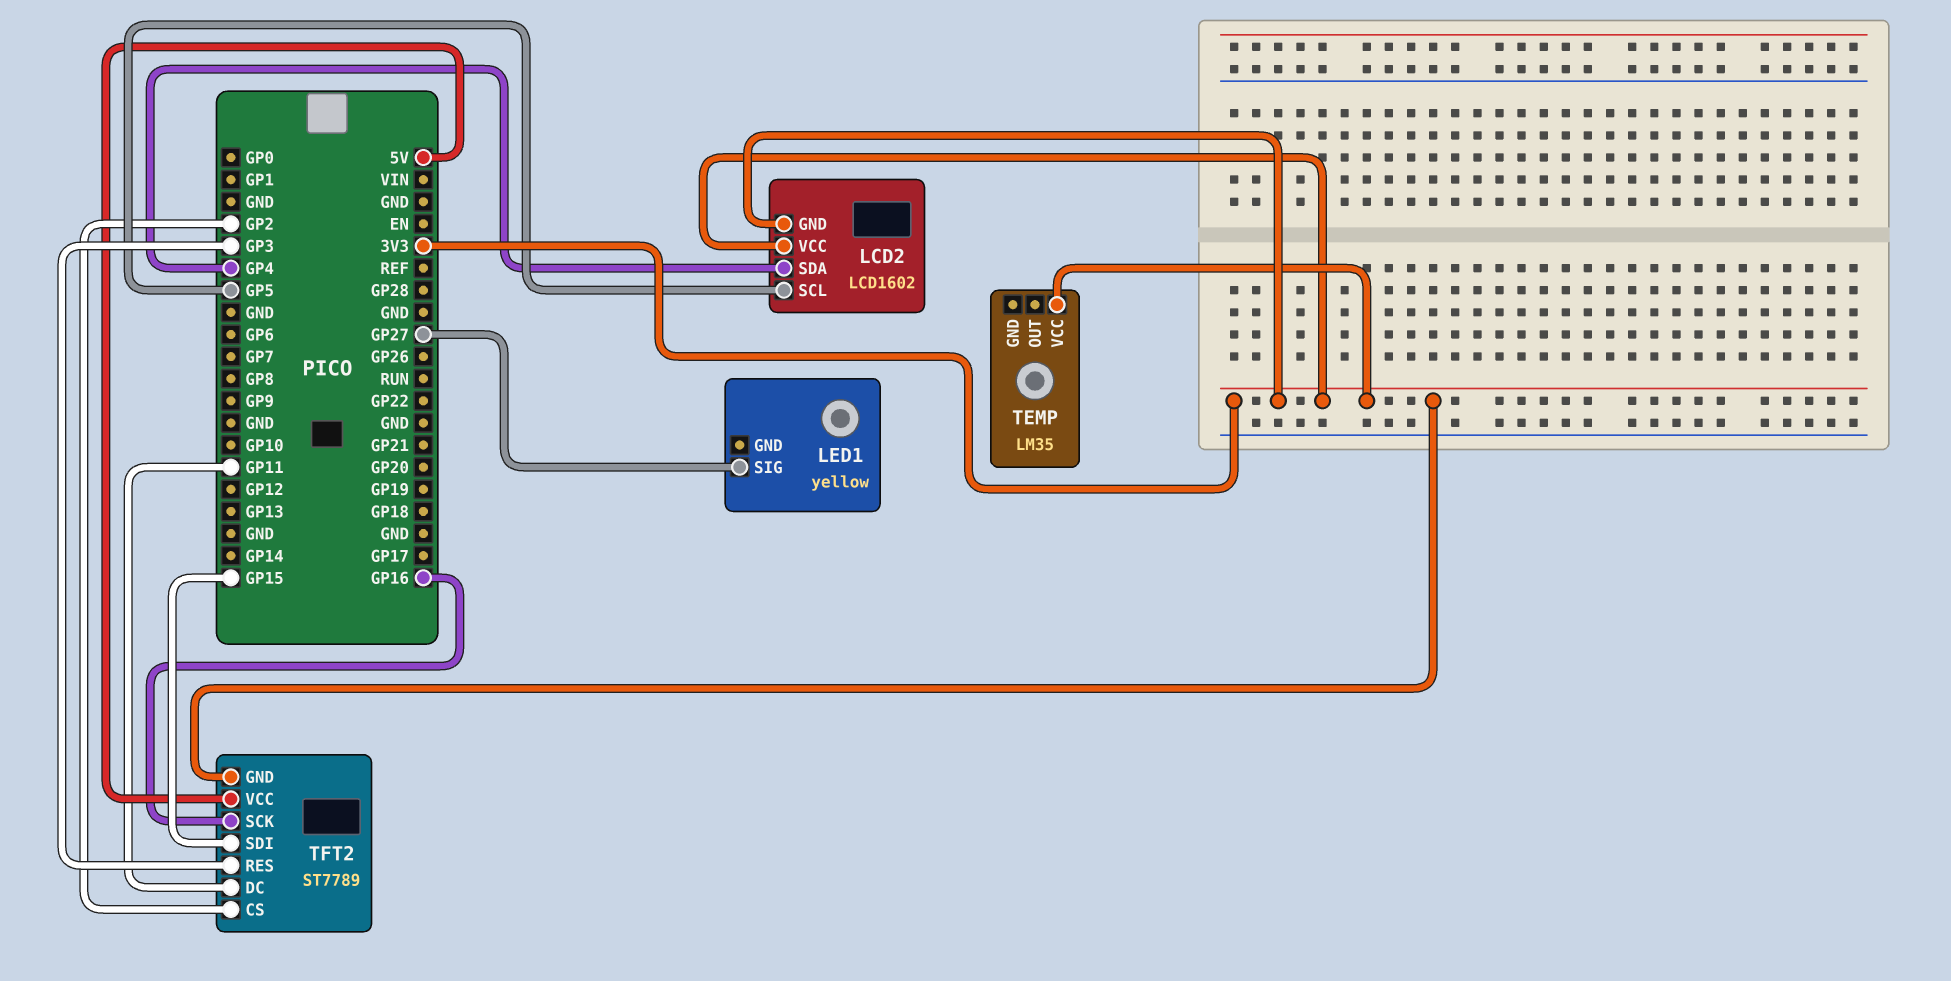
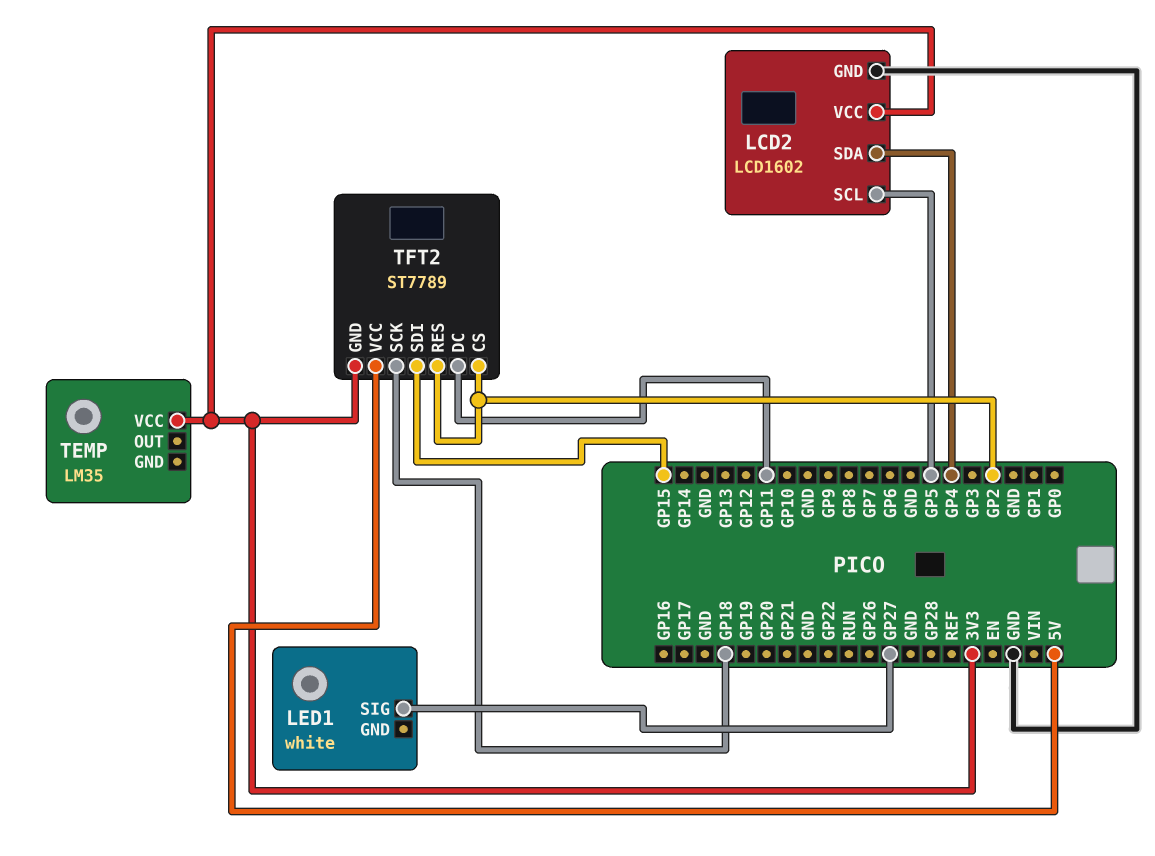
LCD2 pin GND: 3V3 -> GND
LED1: yellow -> white
TFT2 pin RES: GP3 -> GP2
TFT2 pin SCK: GP16 -> GP18

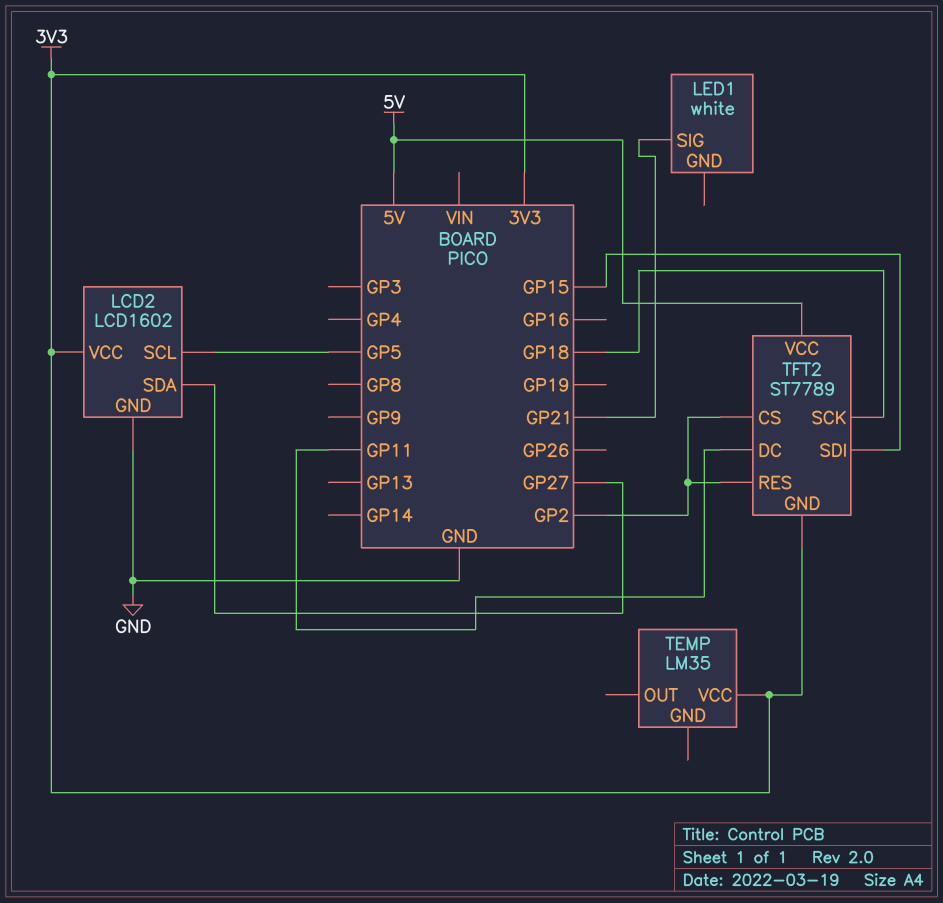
LCD2 pin SDA: GP4 -> GP27
LED1 pin SIG: GP27 -> GP21

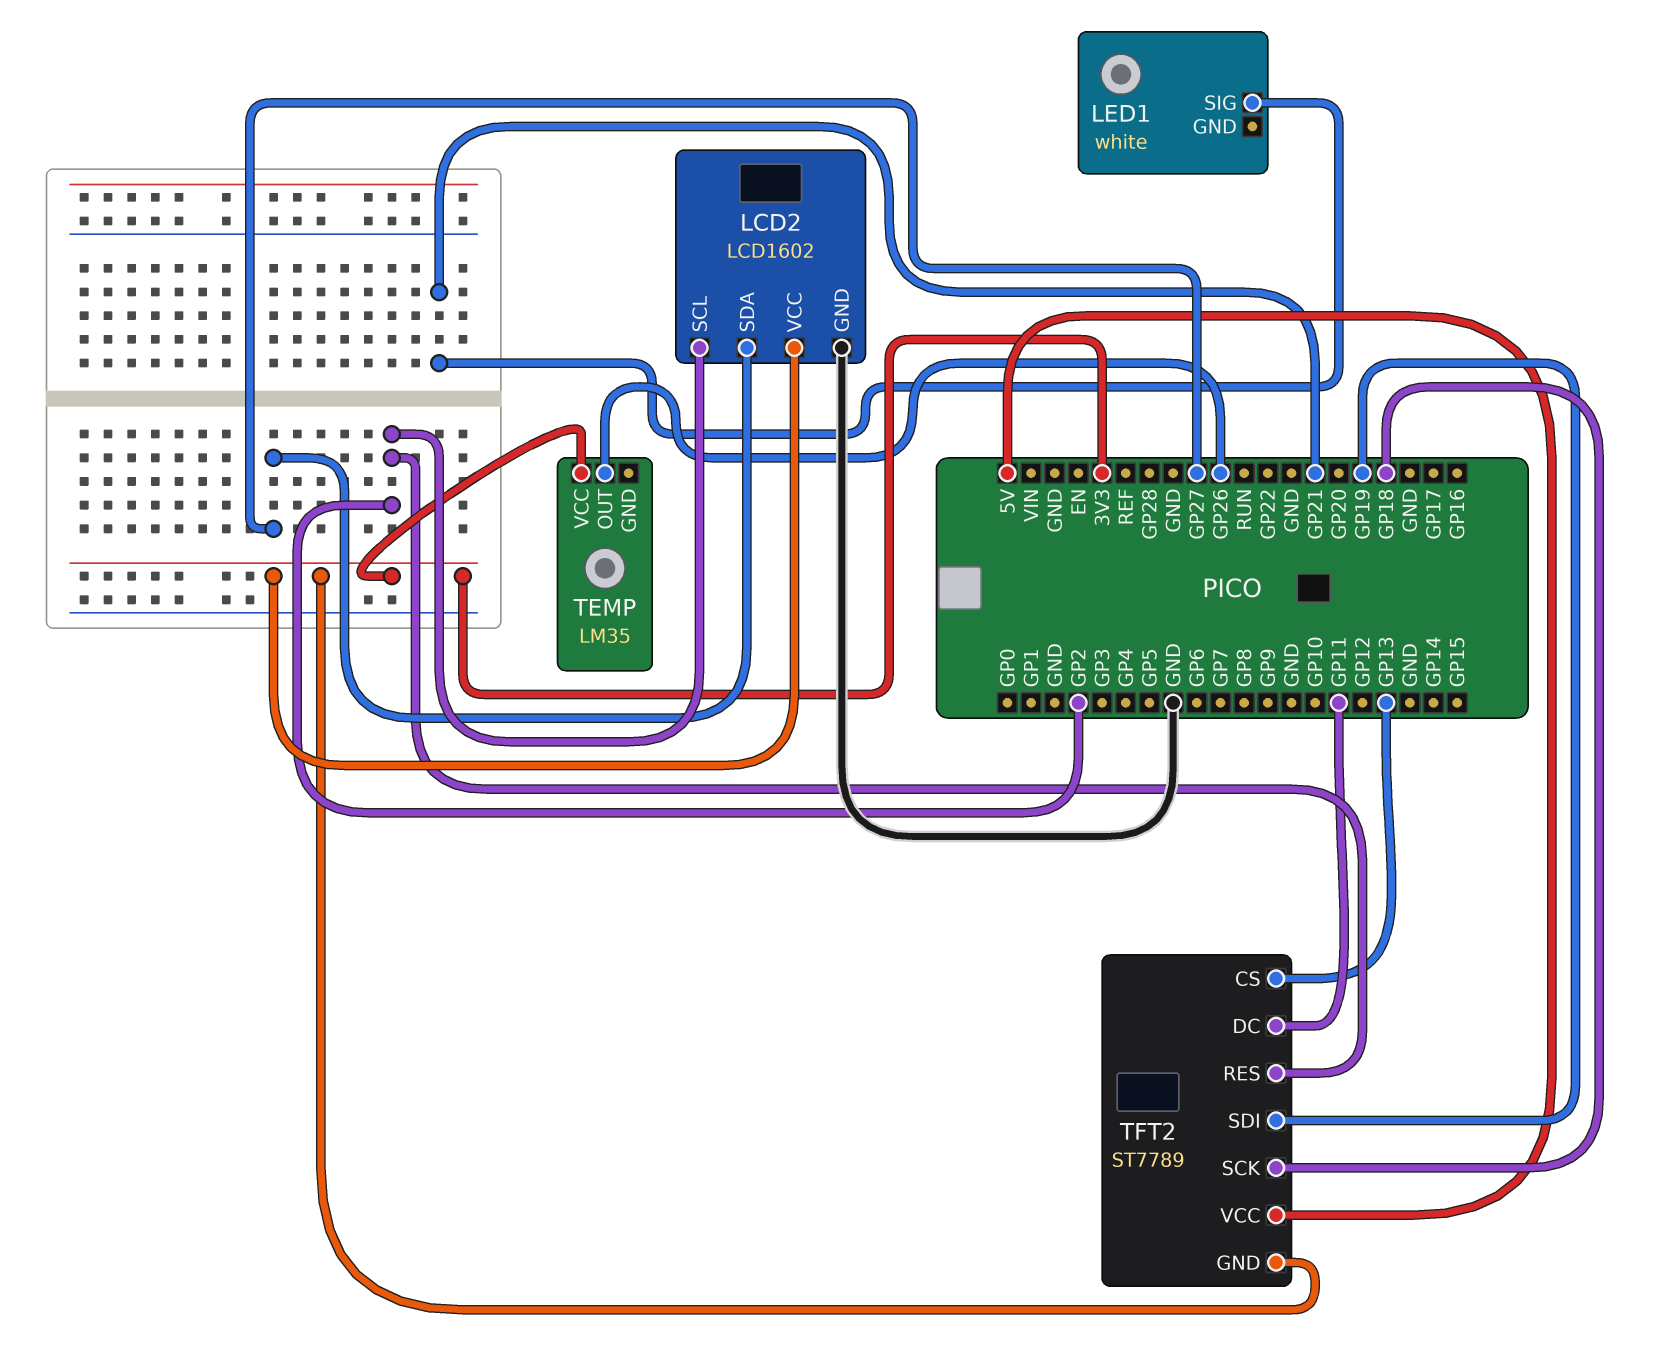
LCD2 pin SCL: GP5 -> GP2
TEMP pin OUT: none -> GP26
TFT2 pin CS: GP2 -> GP13
TFT2 pin SDI: GP15 -> GP19

